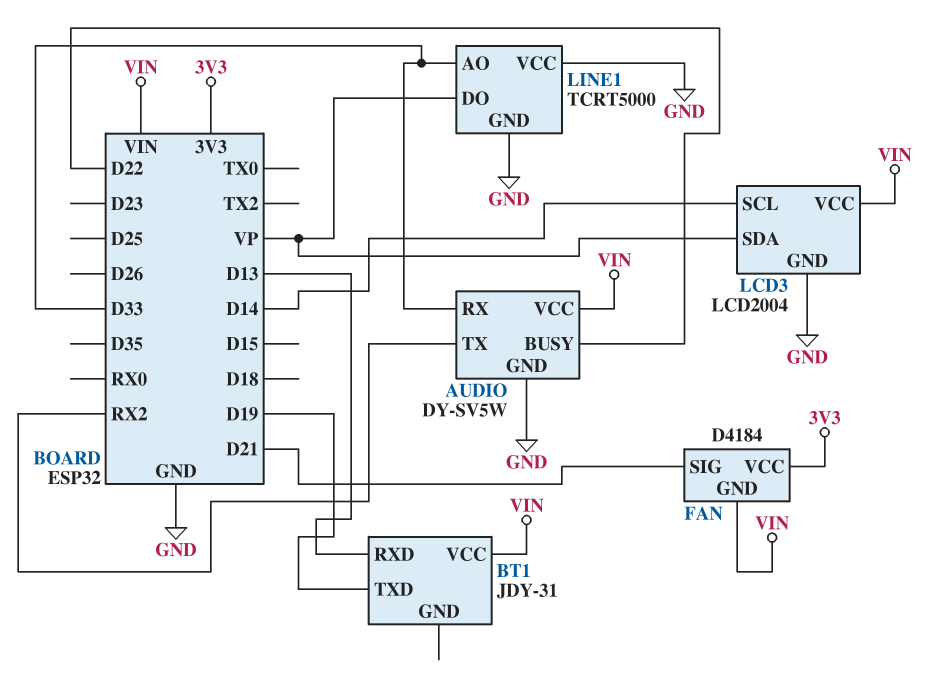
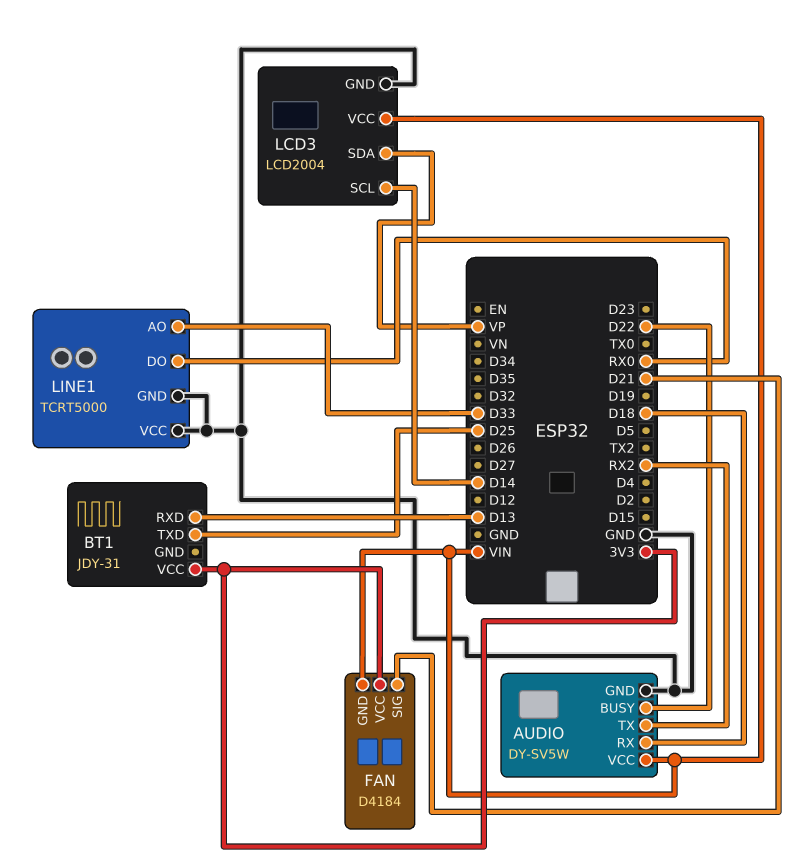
AUDIO pin RX: D33 -> D18
BT1 pin TXD: D19 -> D25
BT1 pin VCC: VIN -> 3V3
LINE1 pin DO: VP -> RX0

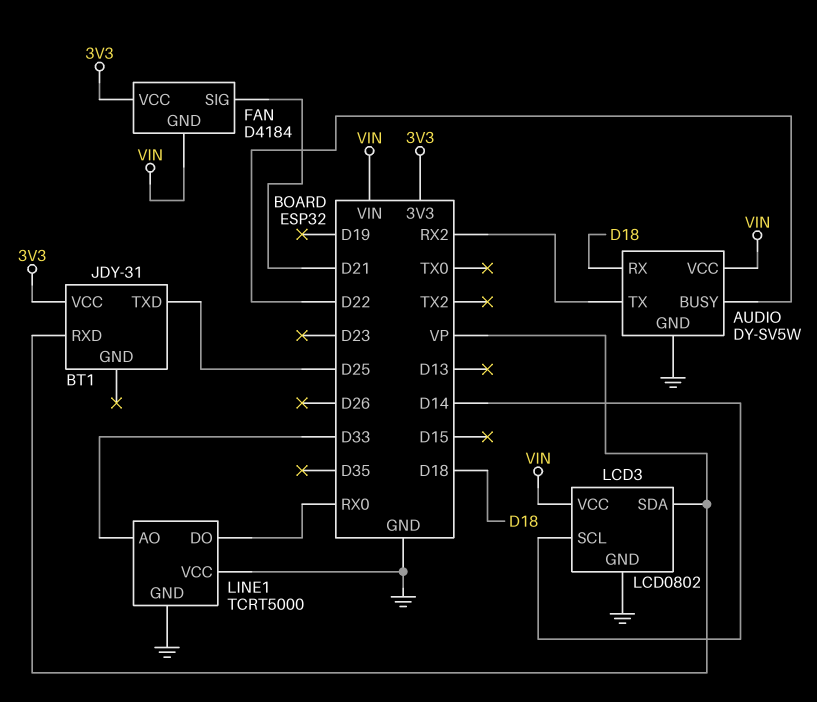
BT1 pin RXD: D13 -> VP
LCD3: LCD2004 -> LCD0802

